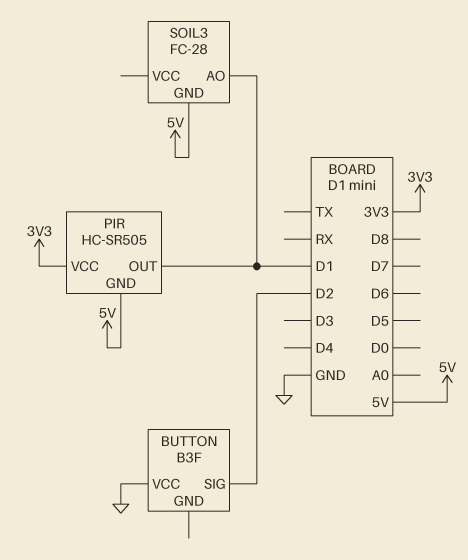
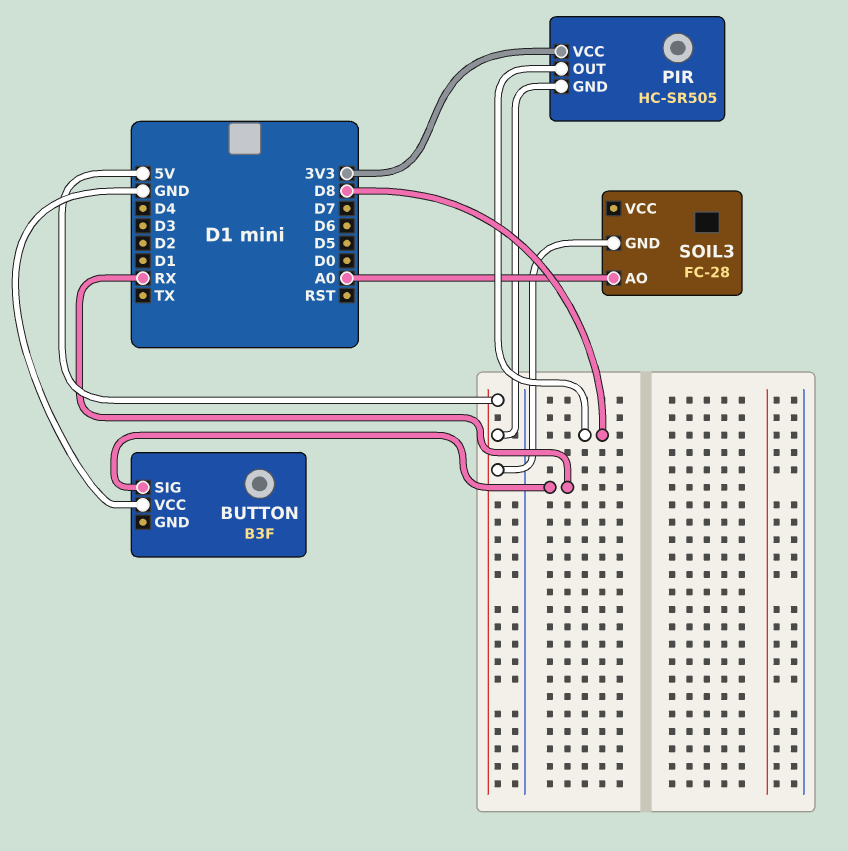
BUTTON pin SIG: D2 -> RX
PIR pin OUT: D1 -> D8
SOIL3 pin AO: D1 -> A0

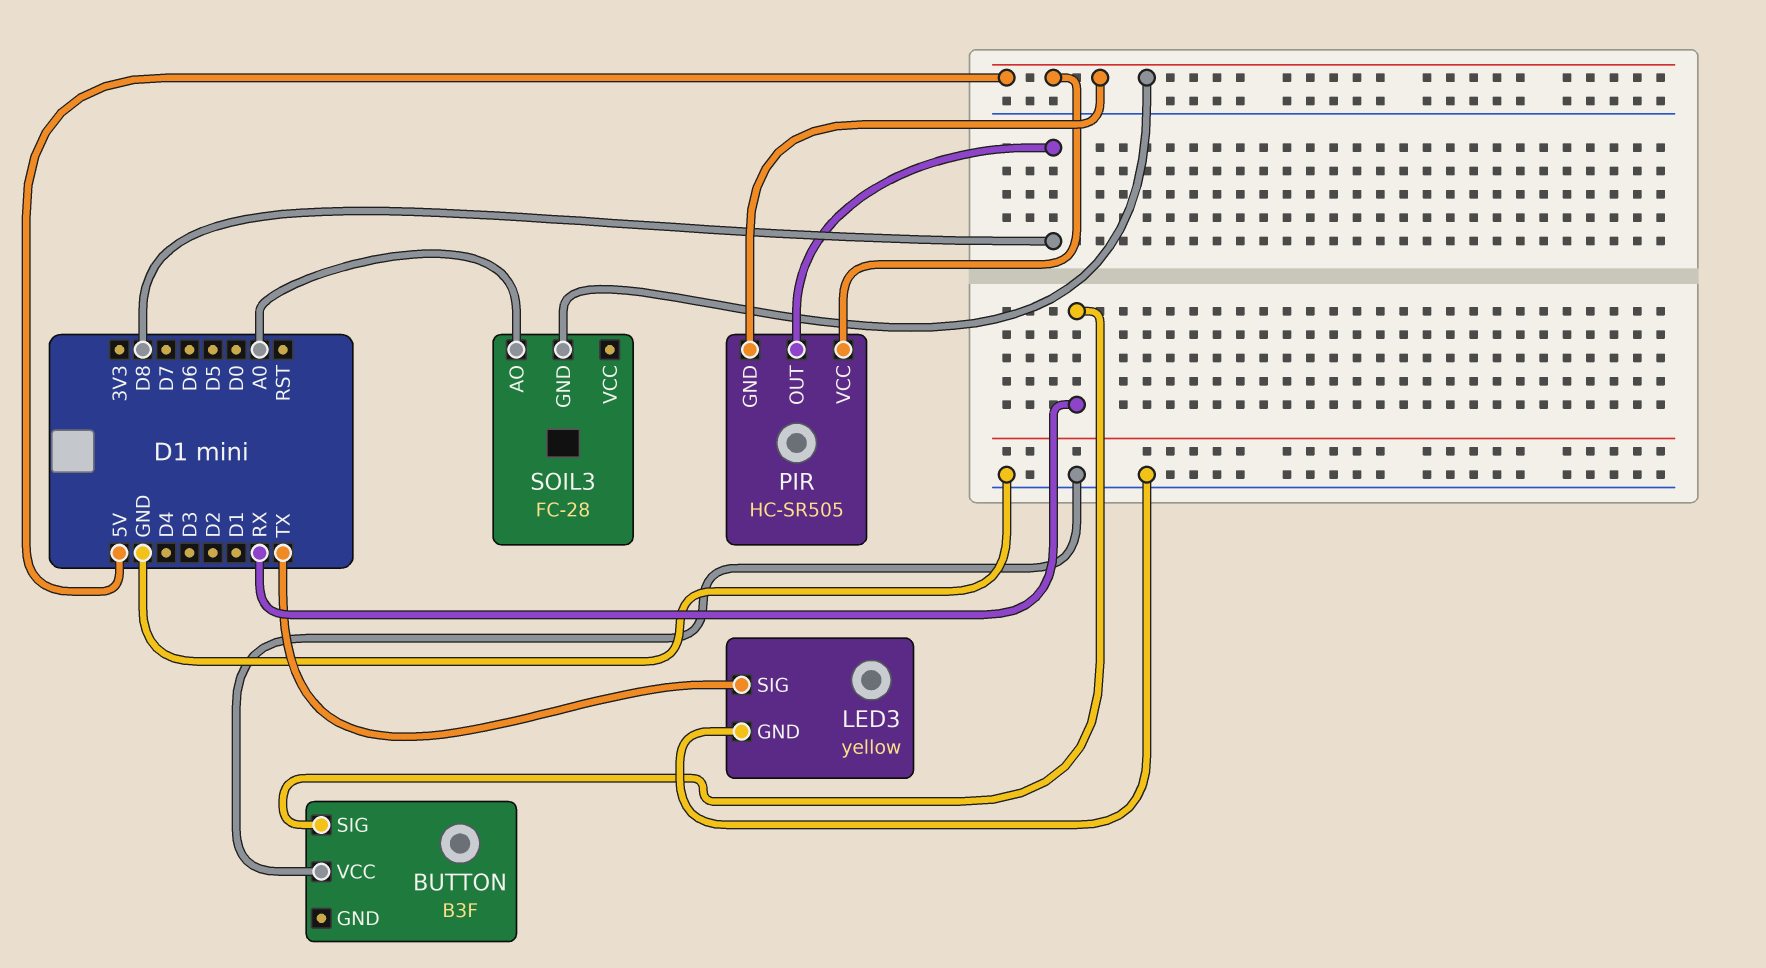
LED3: none -> yellow
LED3 pin GND: none -> GND
LED3 pin SIG: none -> TX
PIR pin VCC: 3V3 -> 5V

